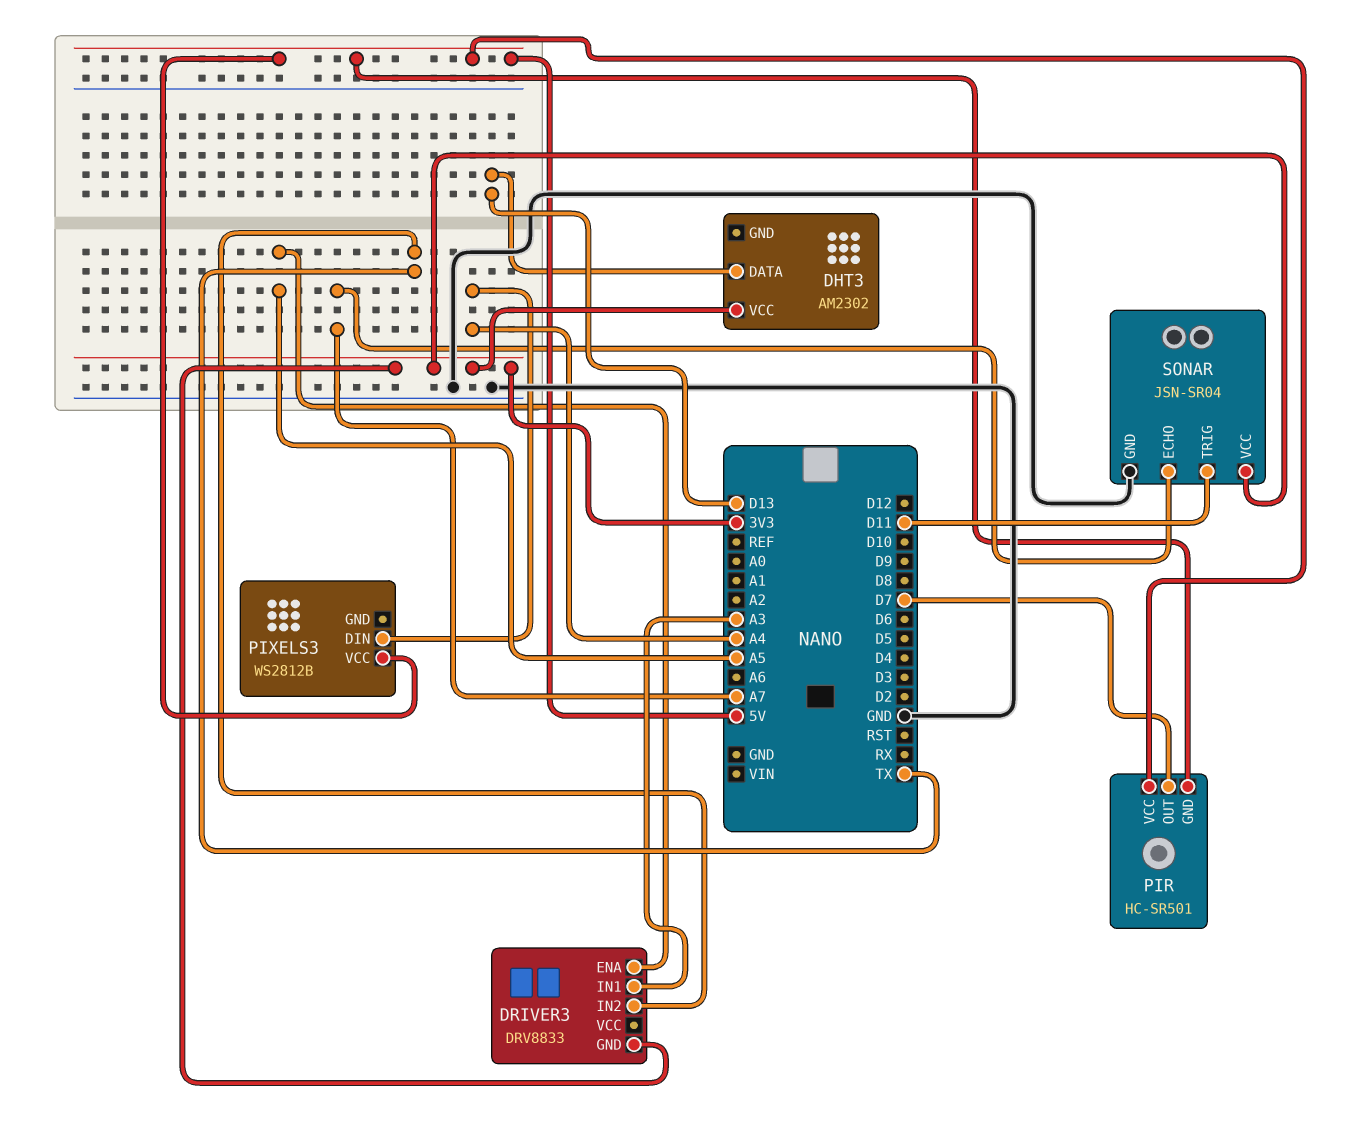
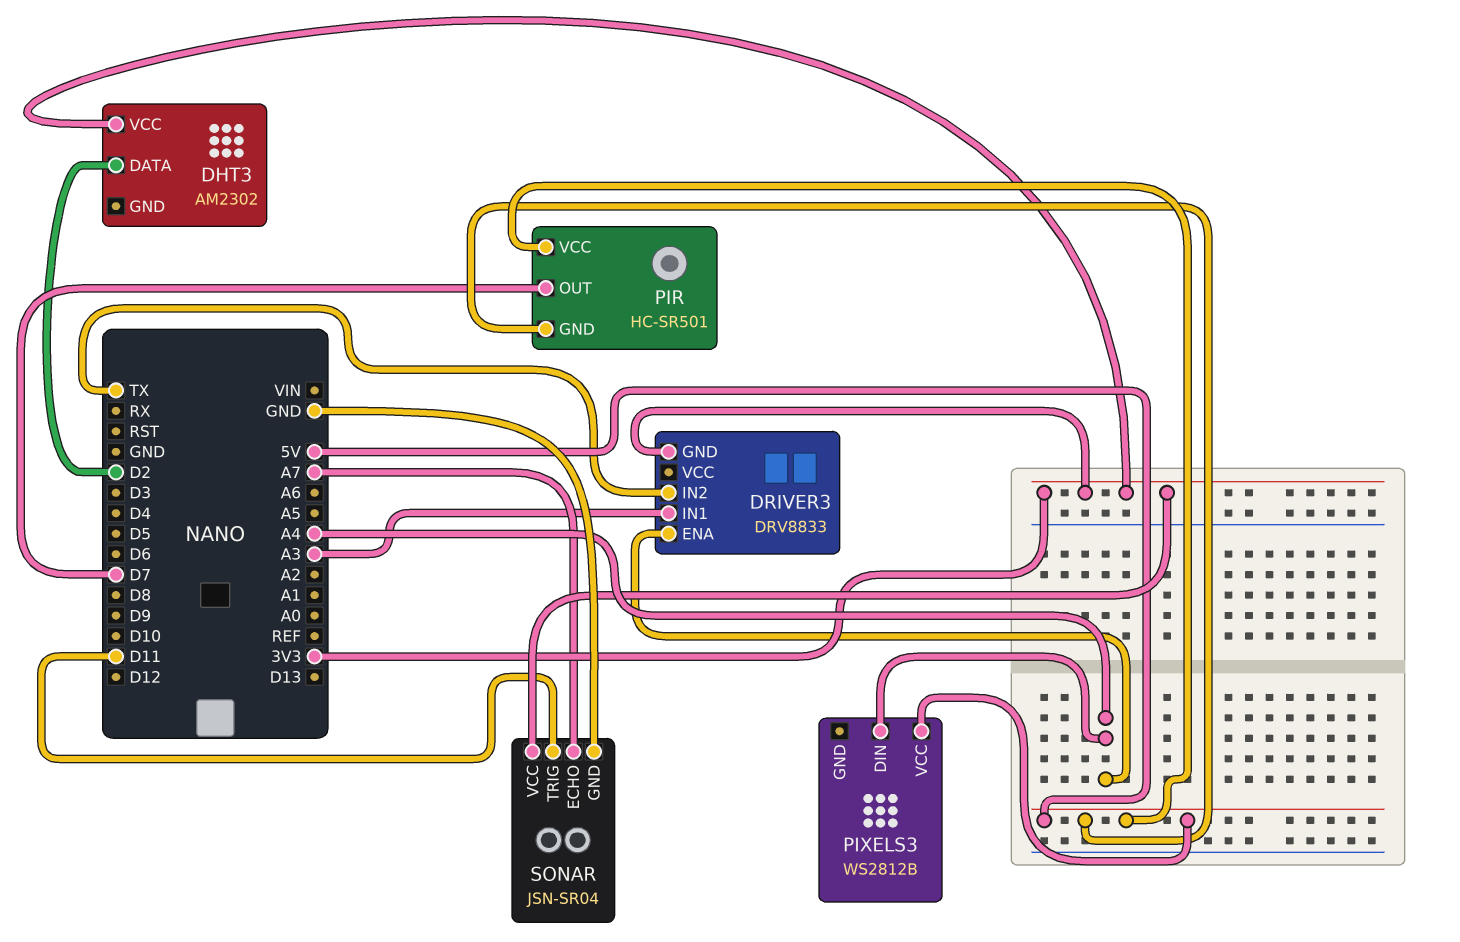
DHT3 pin DATA: D13 -> D2
DRIVER3 pin ENA: A5 -> A4

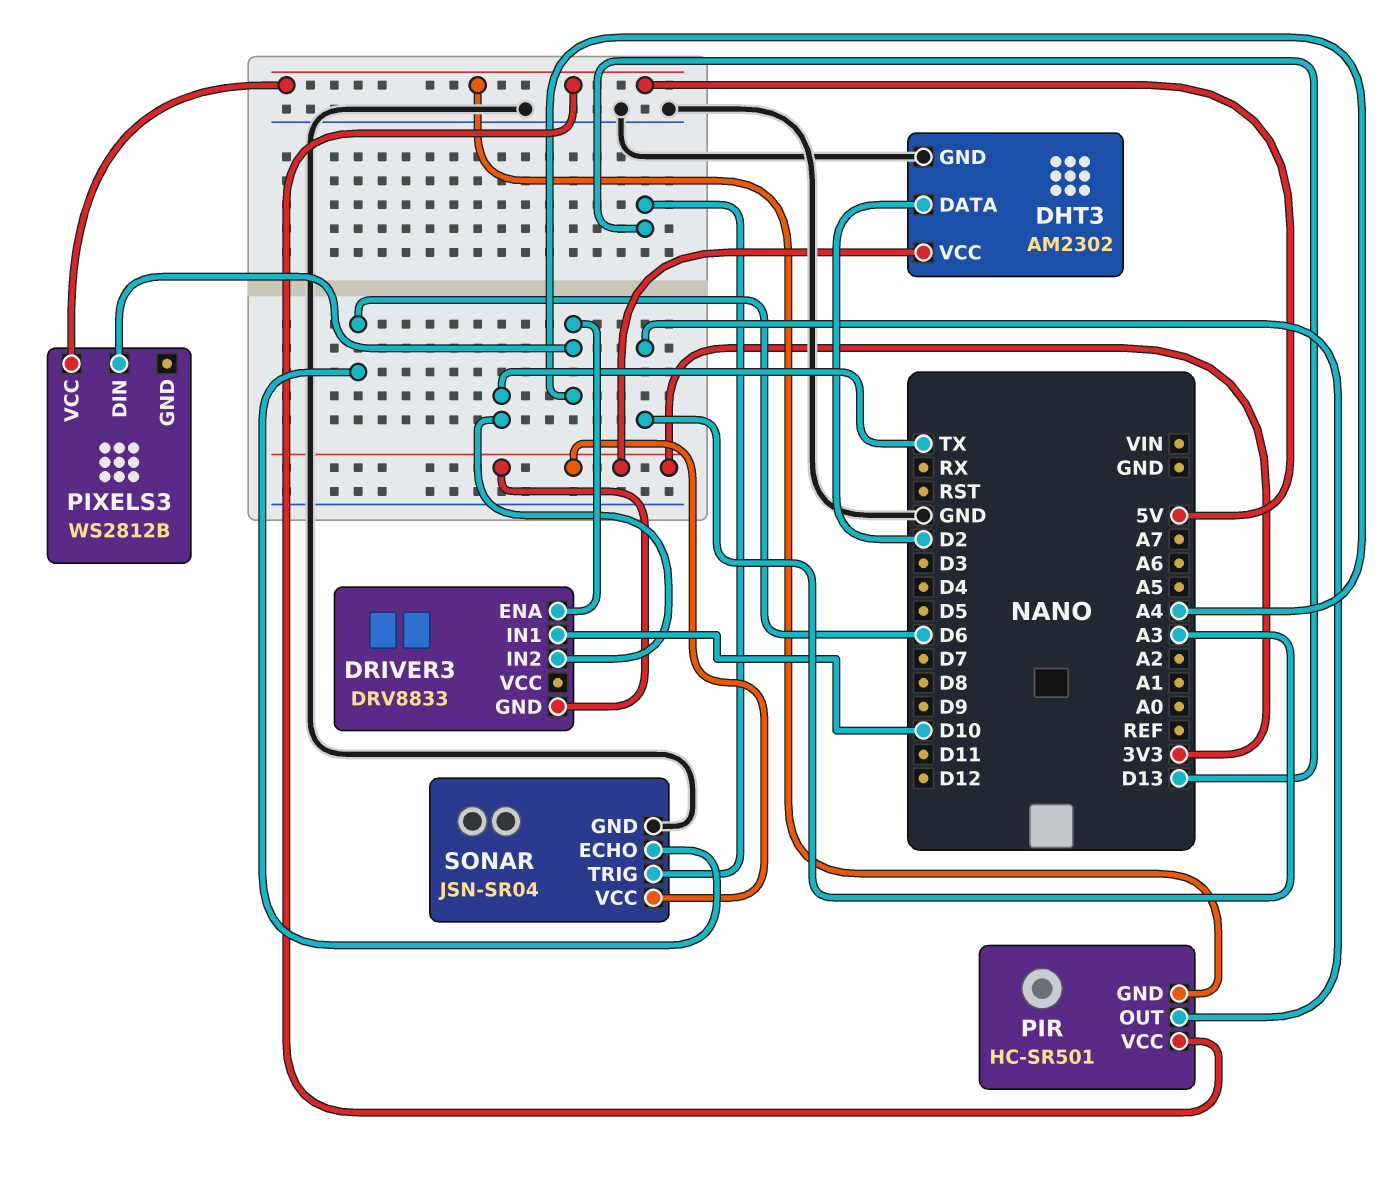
DHT3 pin GND: none -> GND
DRIVER3 pin IN1: A3 -> D10
PIR pin OUT: D7 -> A3
SONAR pin ECHO: A7 -> D6
SONAR pin TRIG: D11 -> D13

